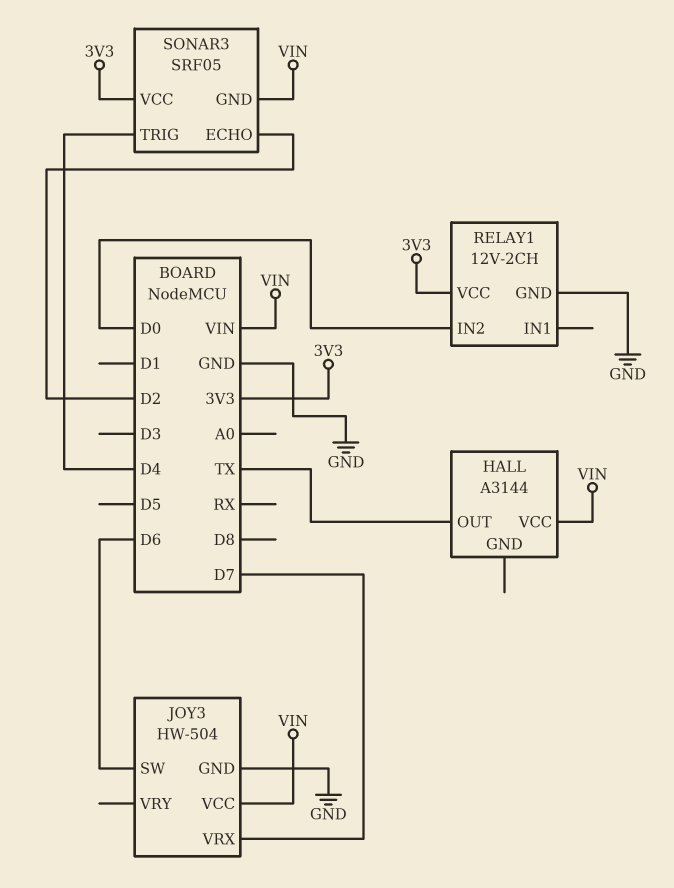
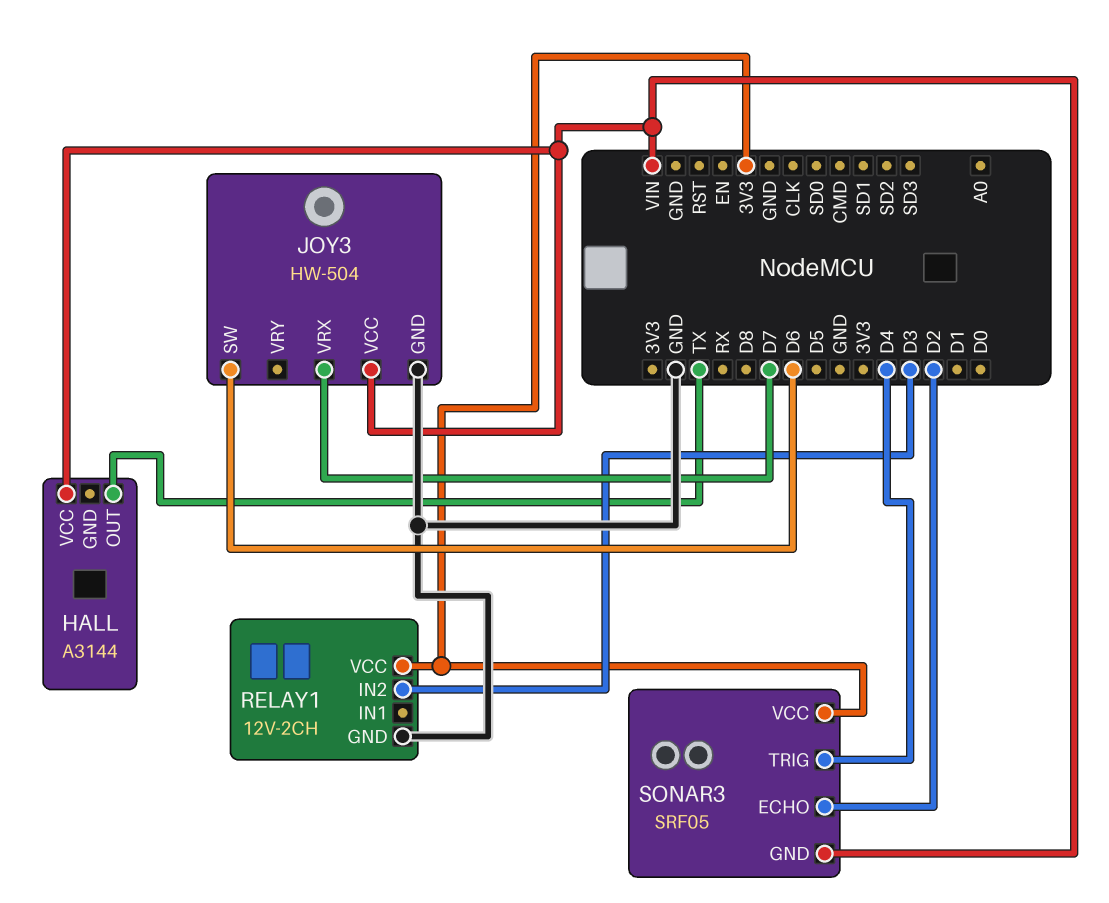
RELAY1 pin IN2: D0 -> D3

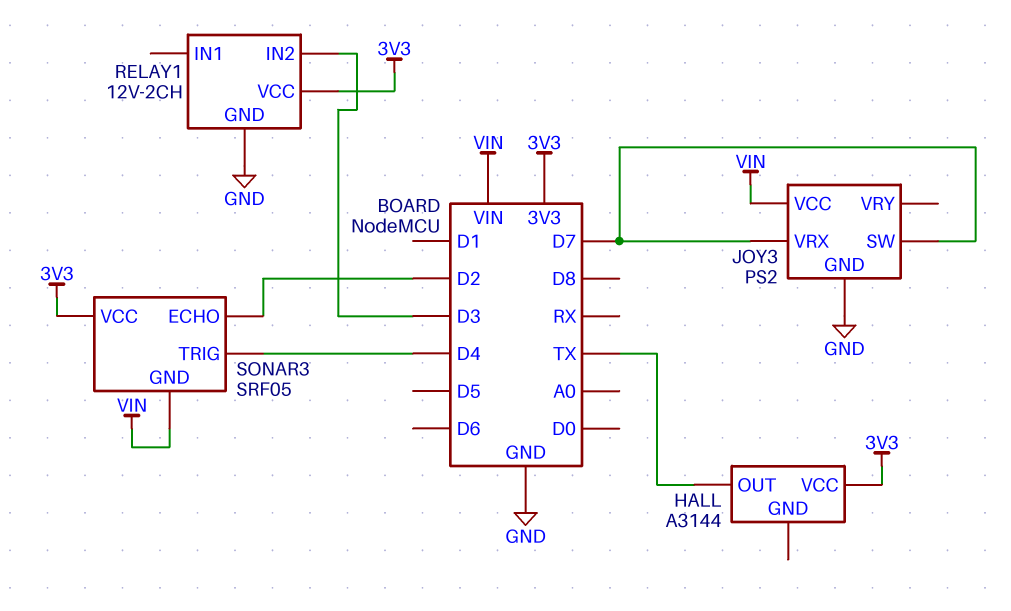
HALL pin VCC: VIN -> 3V3
JOY3: HW-504 -> PS2
JOY3 pin SW: D6 -> D7

